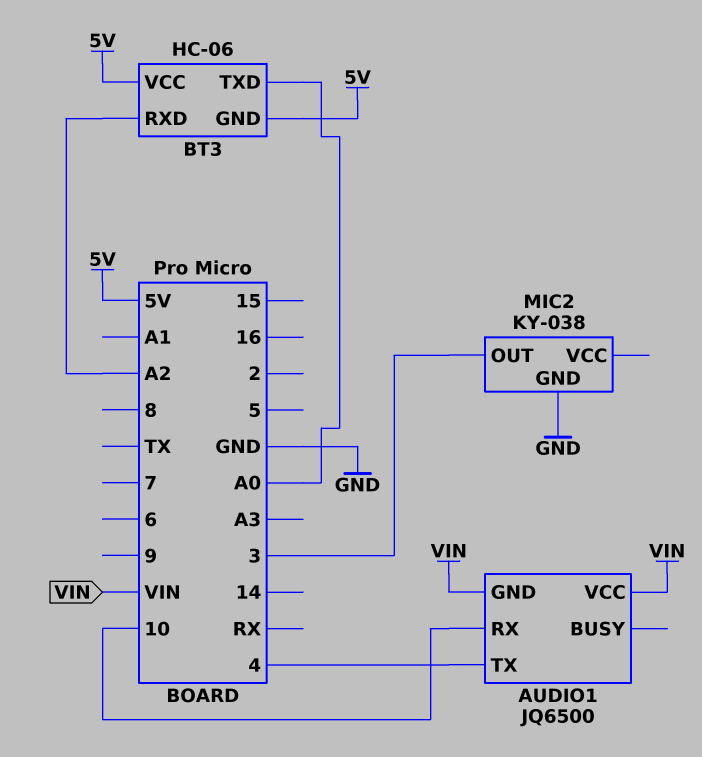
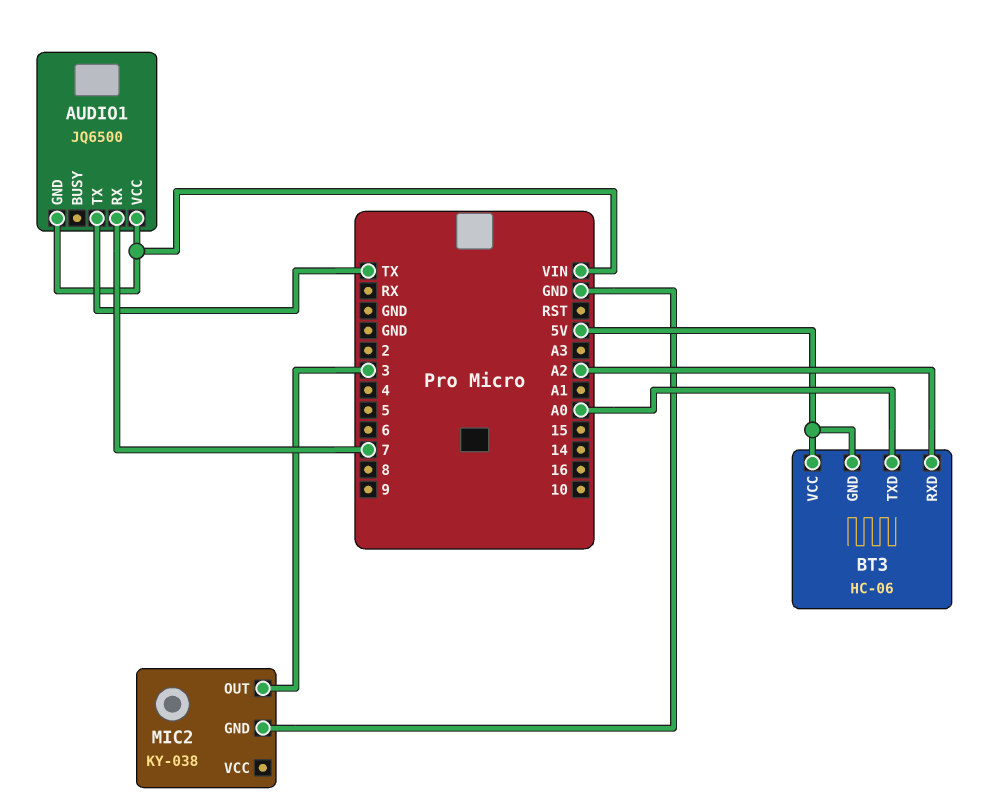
AUDIO1 pin RX: 10 -> 7
AUDIO1 pin TX: 4 -> TX

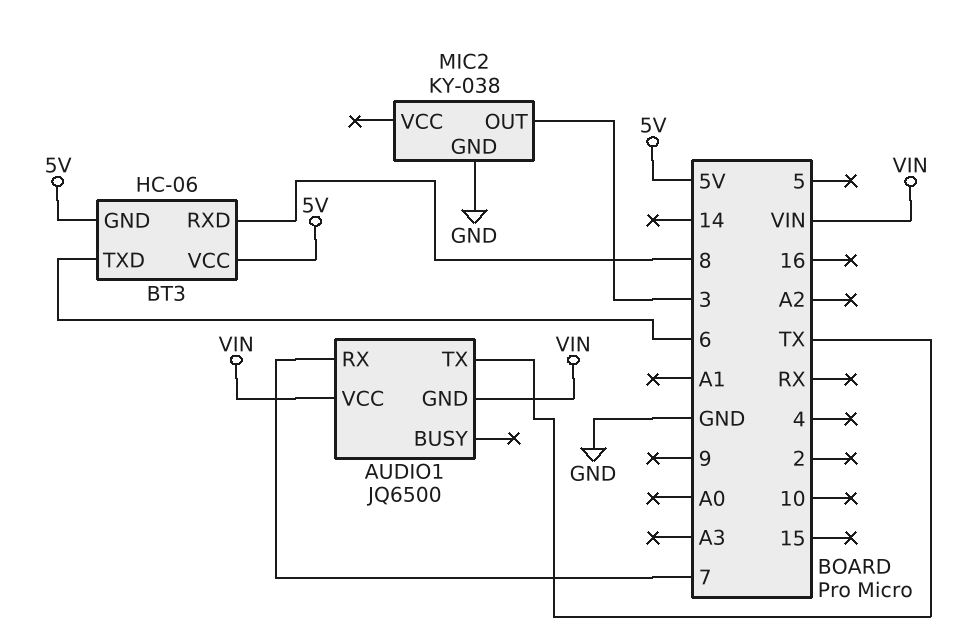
BT3 pin RXD: A2 -> 8
BT3 pin TXD: A0 -> 6

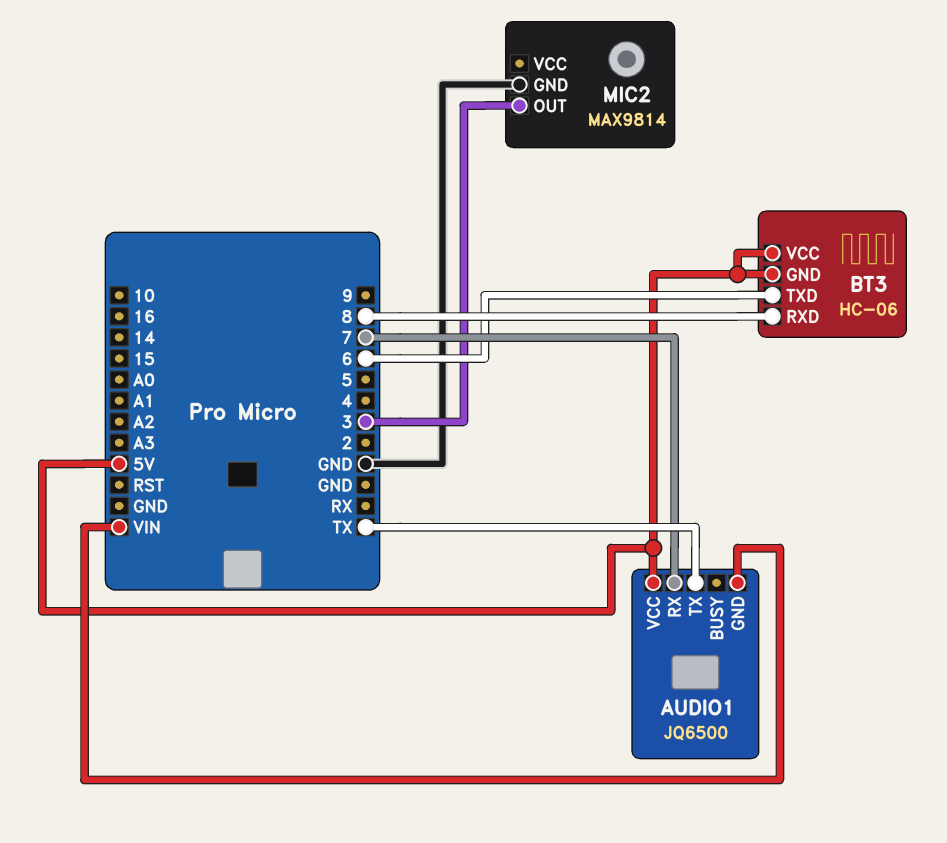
AUDIO1 pin VCC: VIN -> 5V
MIC2: KY-038 -> MAX9814

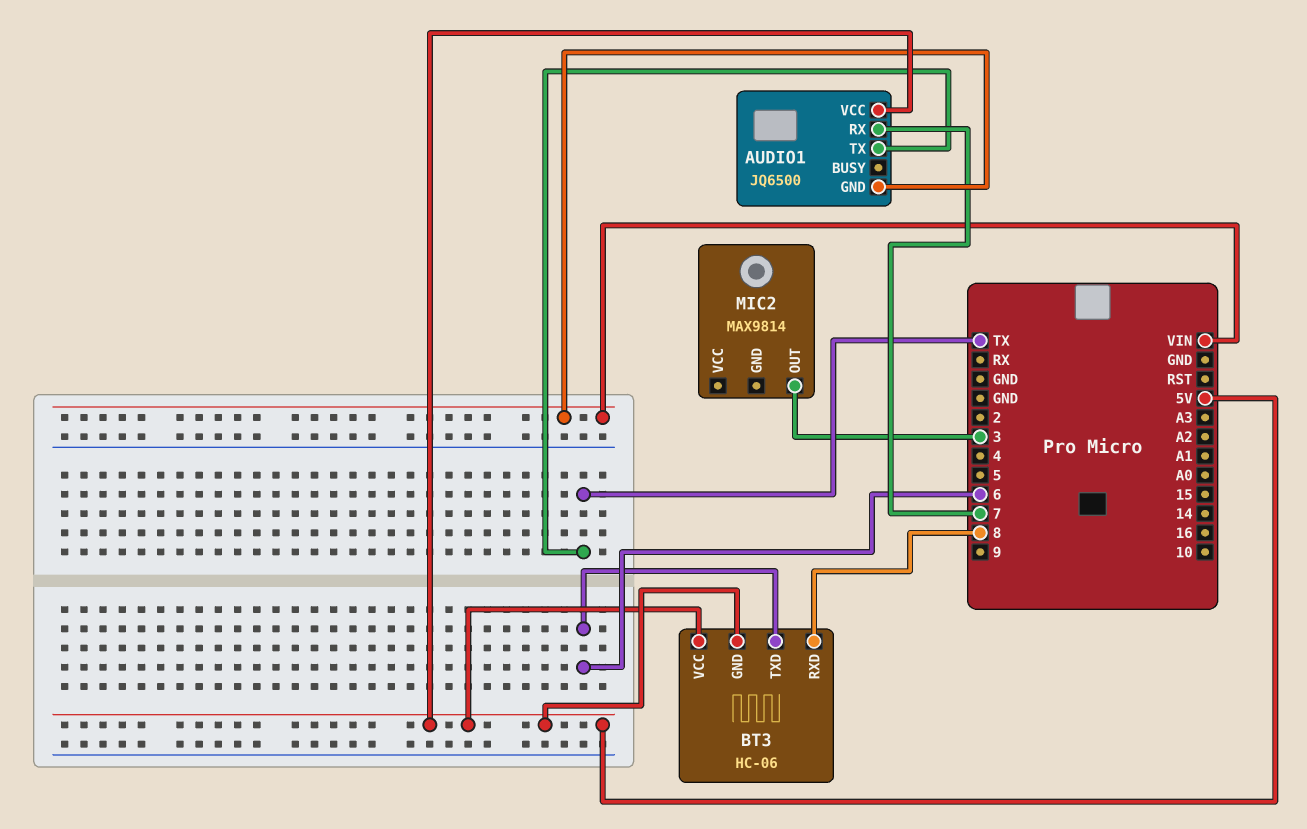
MIC2 pin GND: GND -> none

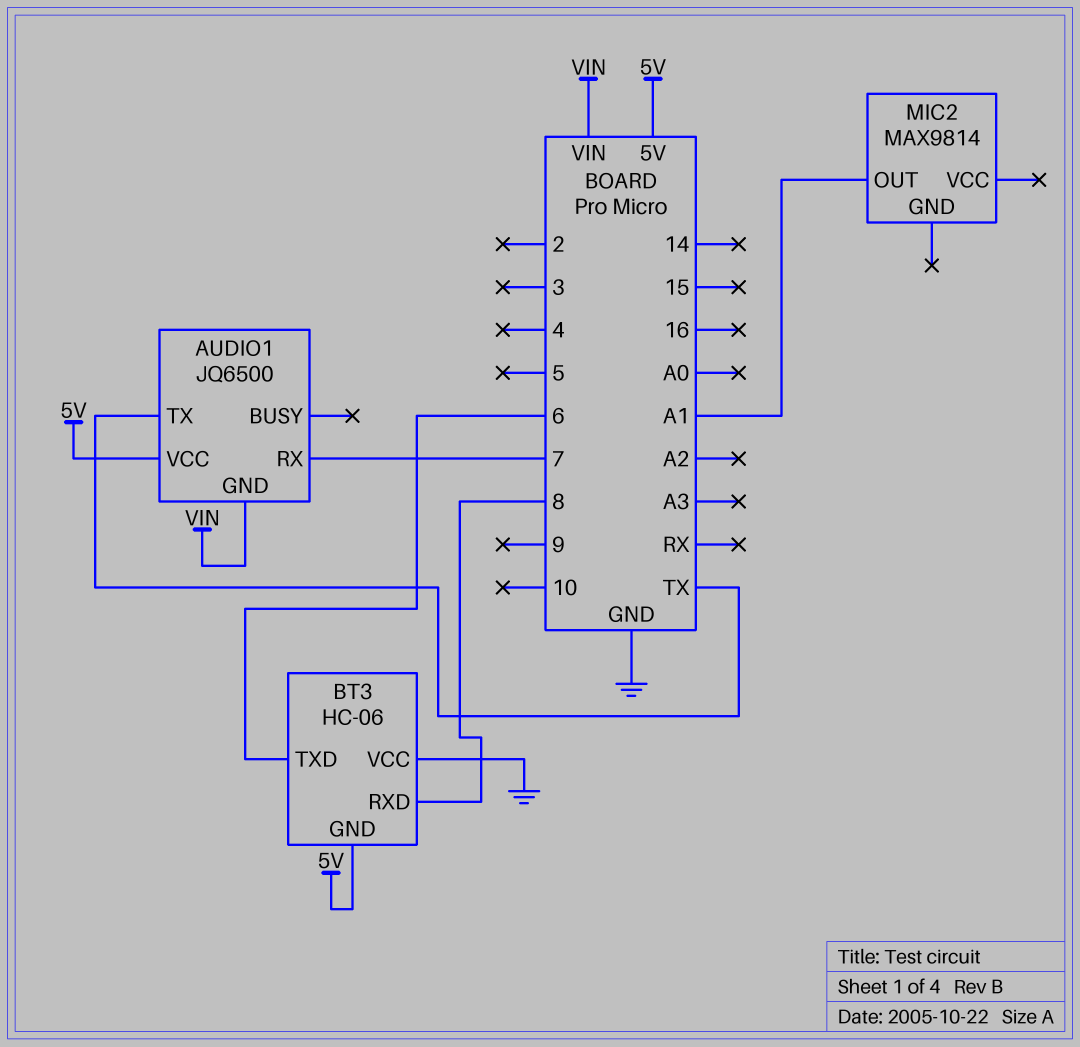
BT3 pin VCC: 5V -> GND
MIC2 pin OUT: 3 -> A1

